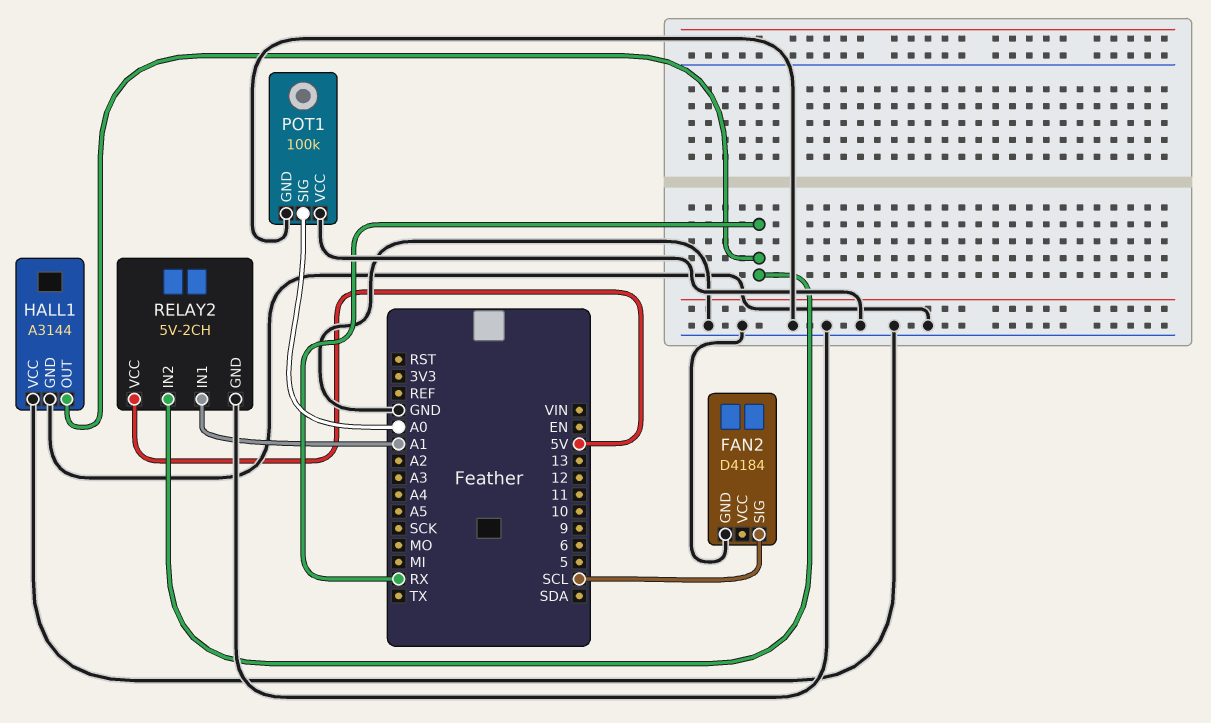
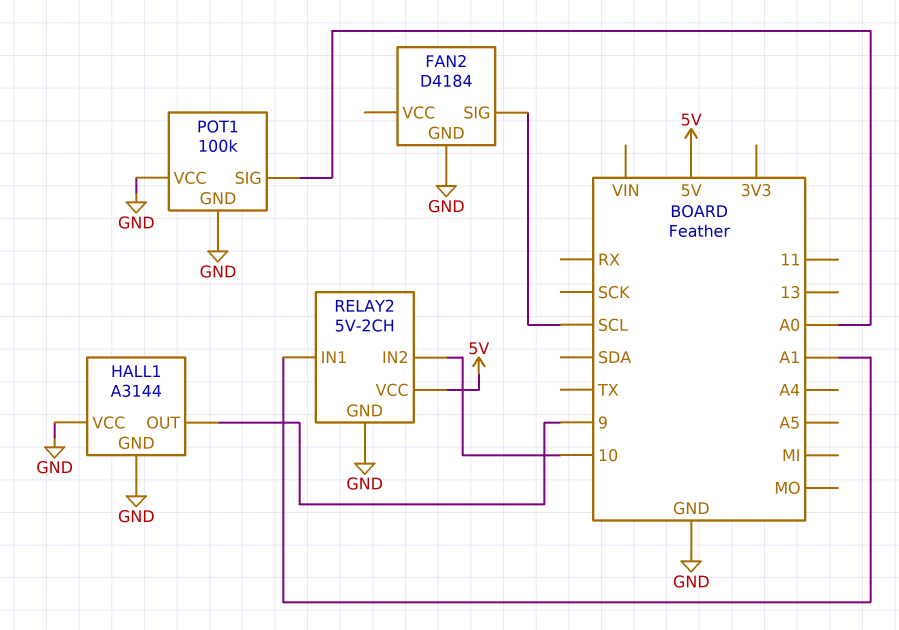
HALL1 pin OUT: RX -> 9
RELAY2 pin IN2: RX -> 10

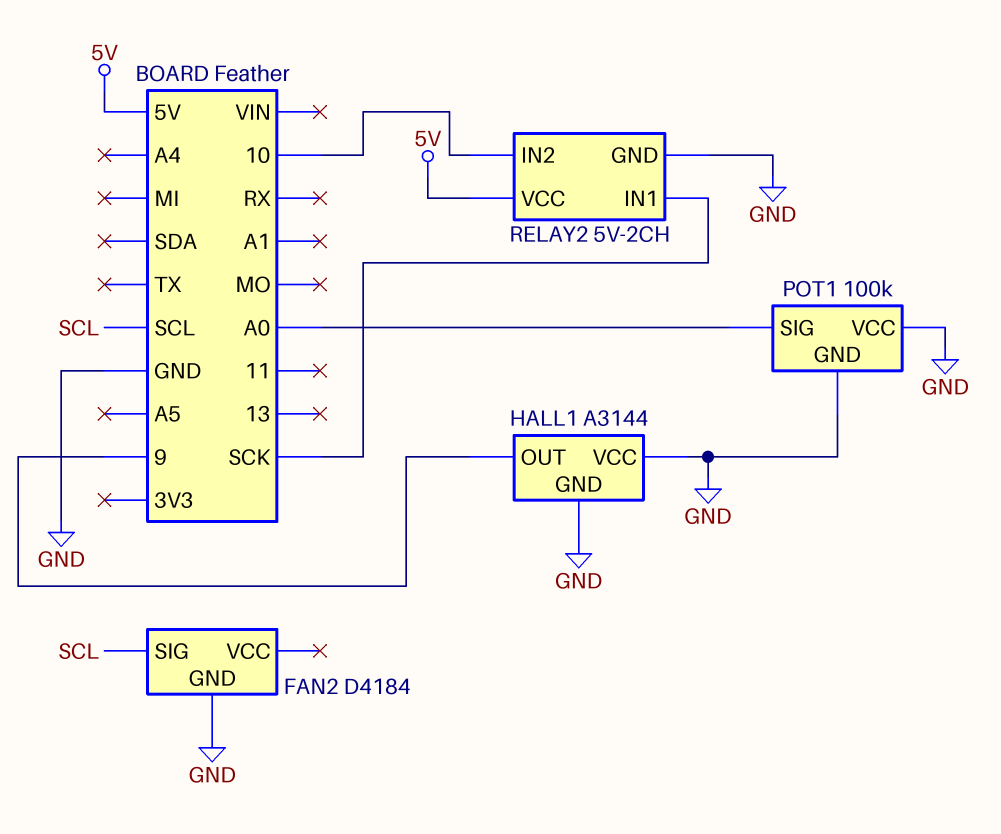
RELAY2 pin IN1: A1 -> SCK

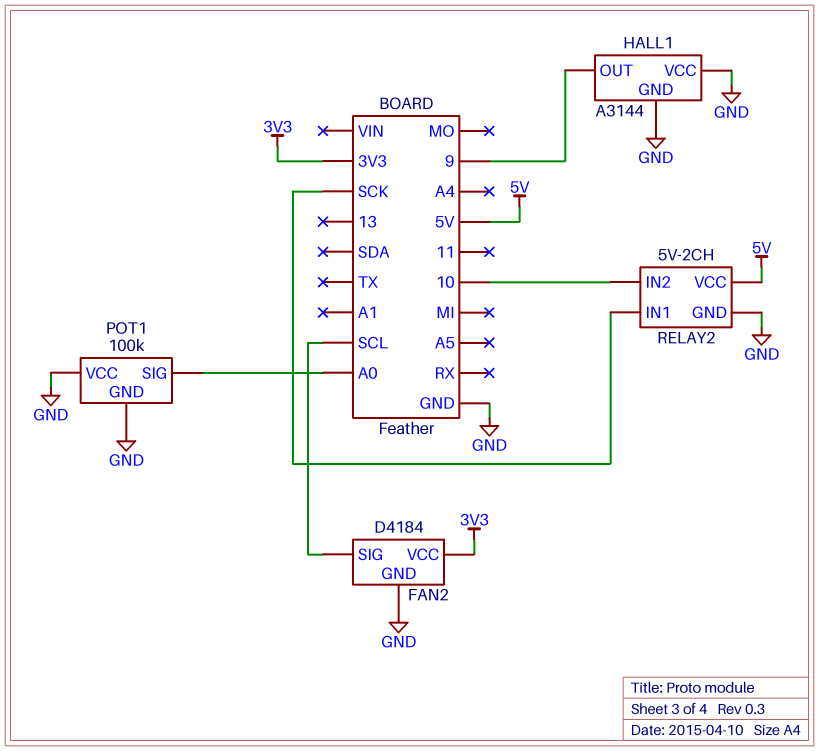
FAN2 pin VCC: none -> 3V3

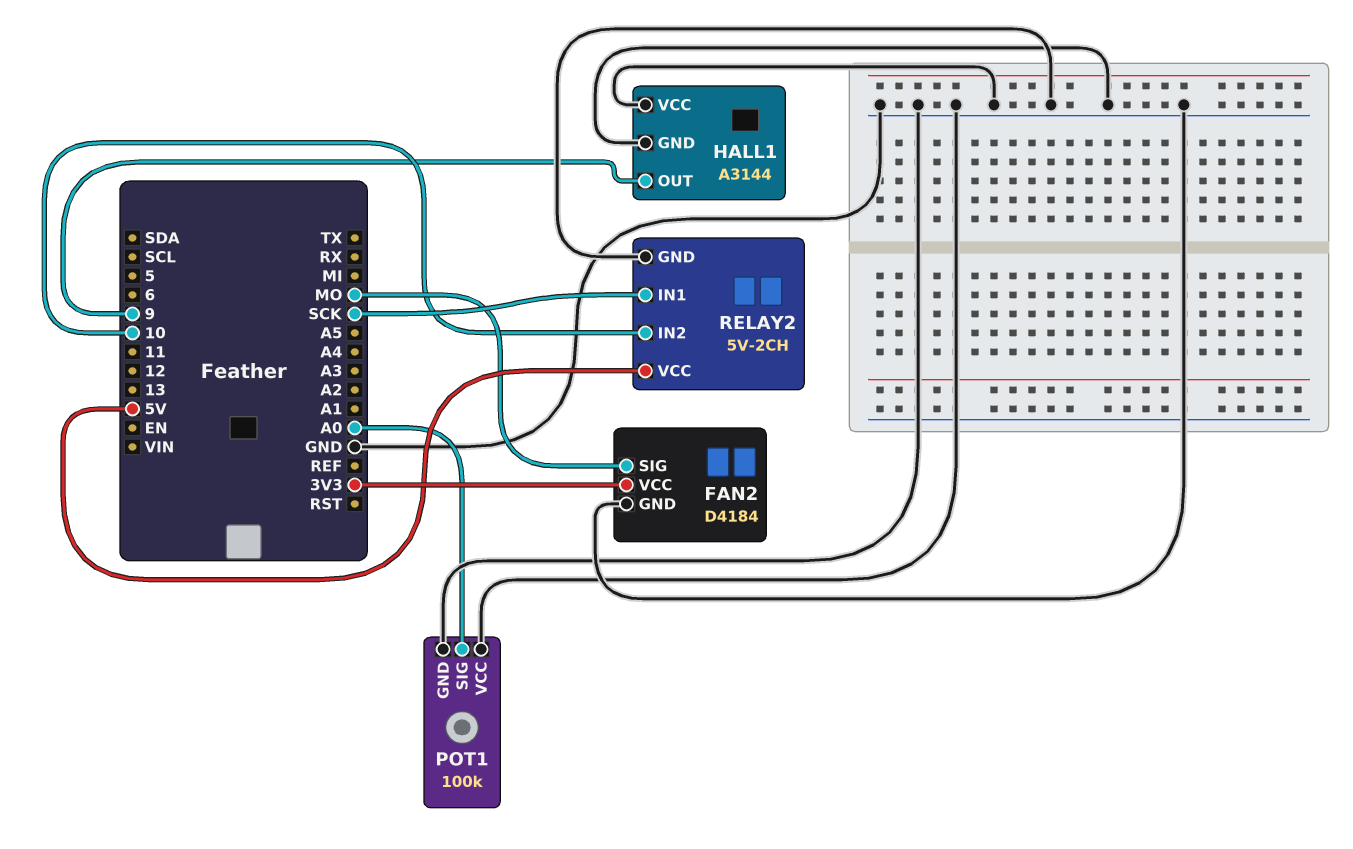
FAN2 pin SIG: SCL -> MO

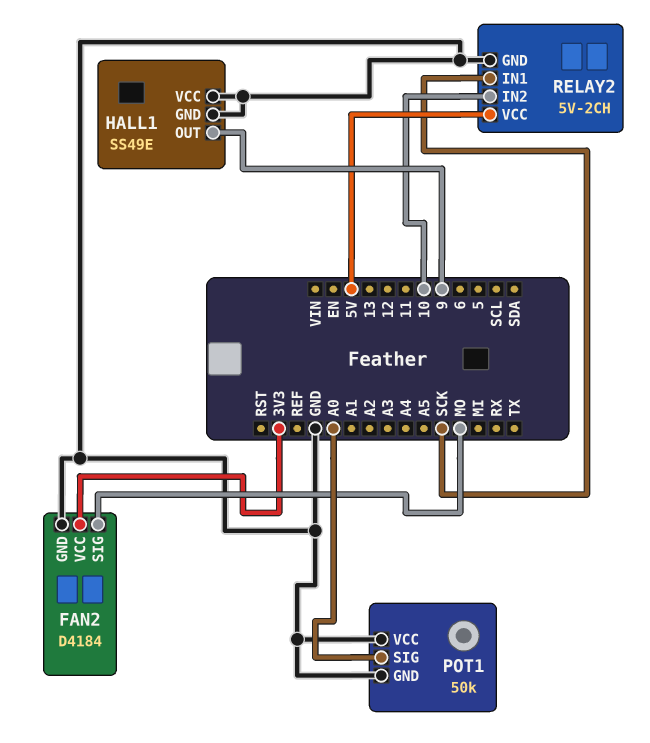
HALL1: A3144 -> SS49E
POT1: 100k -> 50k

